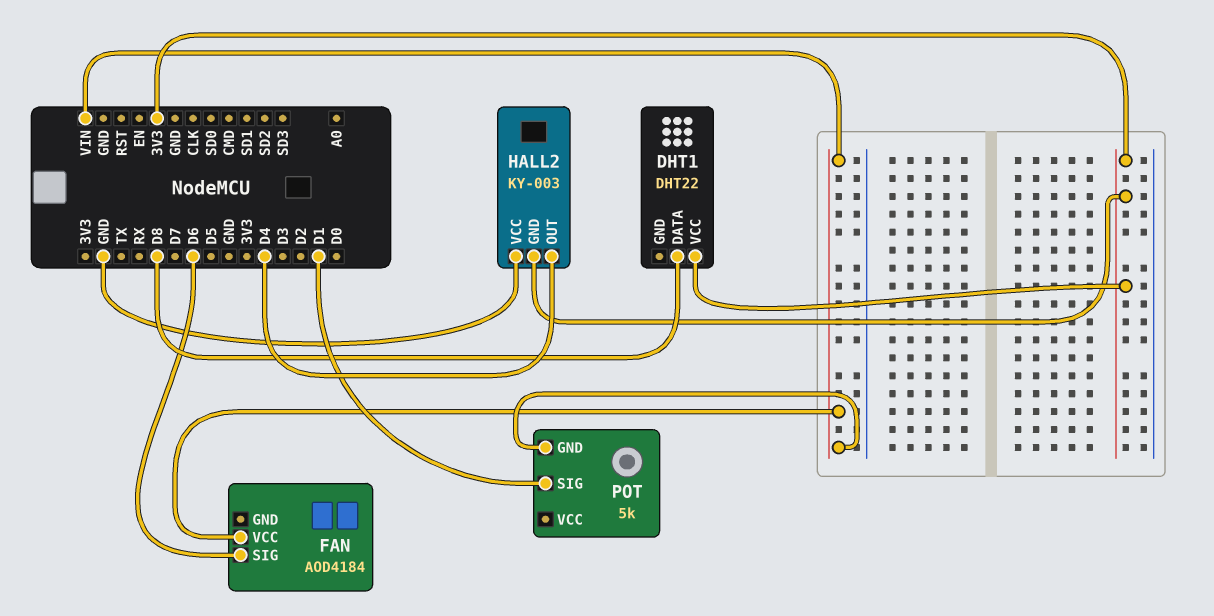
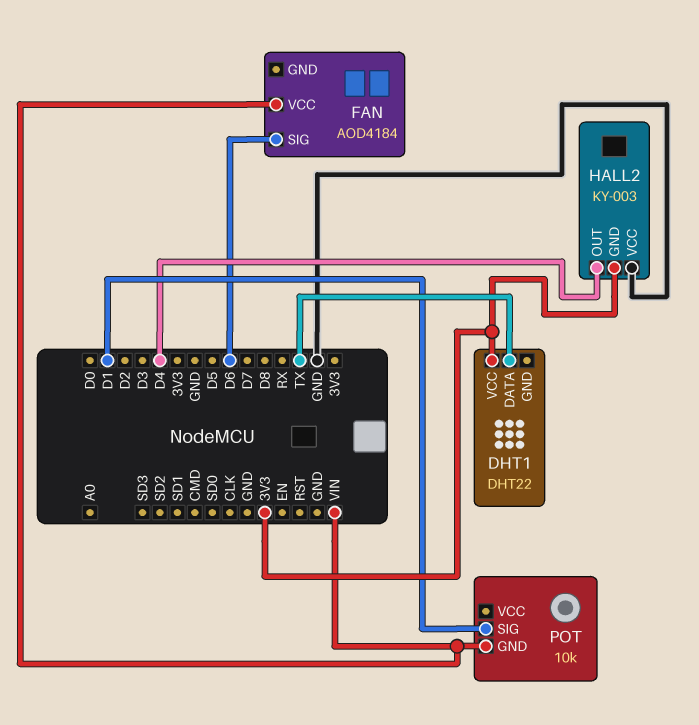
DHT1 pin DATA: D8 -> TX
POT: 5k -> 10k

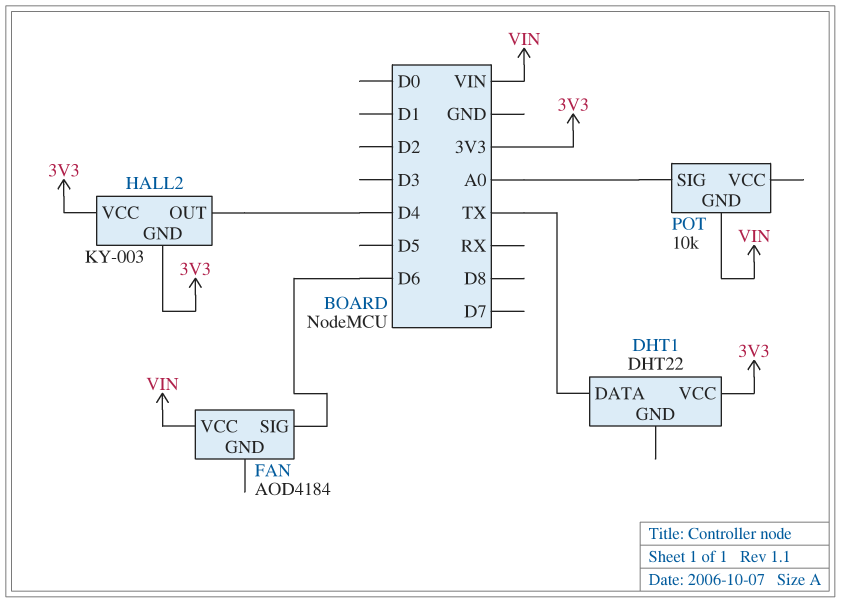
HALL2 pin VCC: GND -> 3V3
POT pin SIG: D1 -> A0

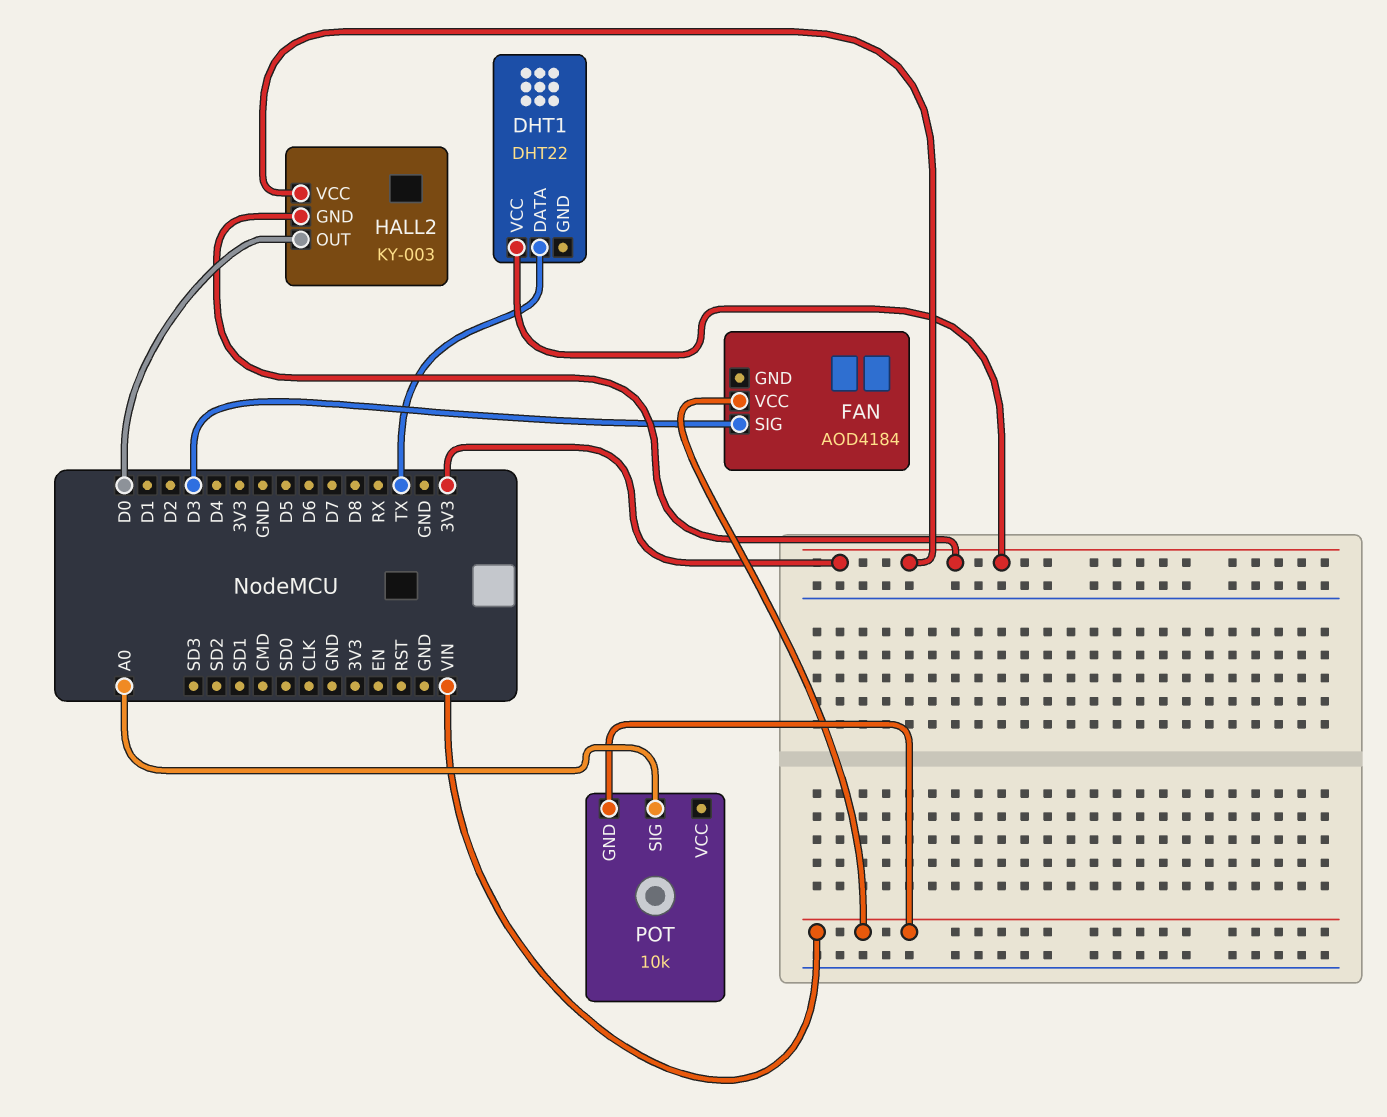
FAN pin SIG: D6 -> D3
HALL2 pin OUT: D4 -> D0

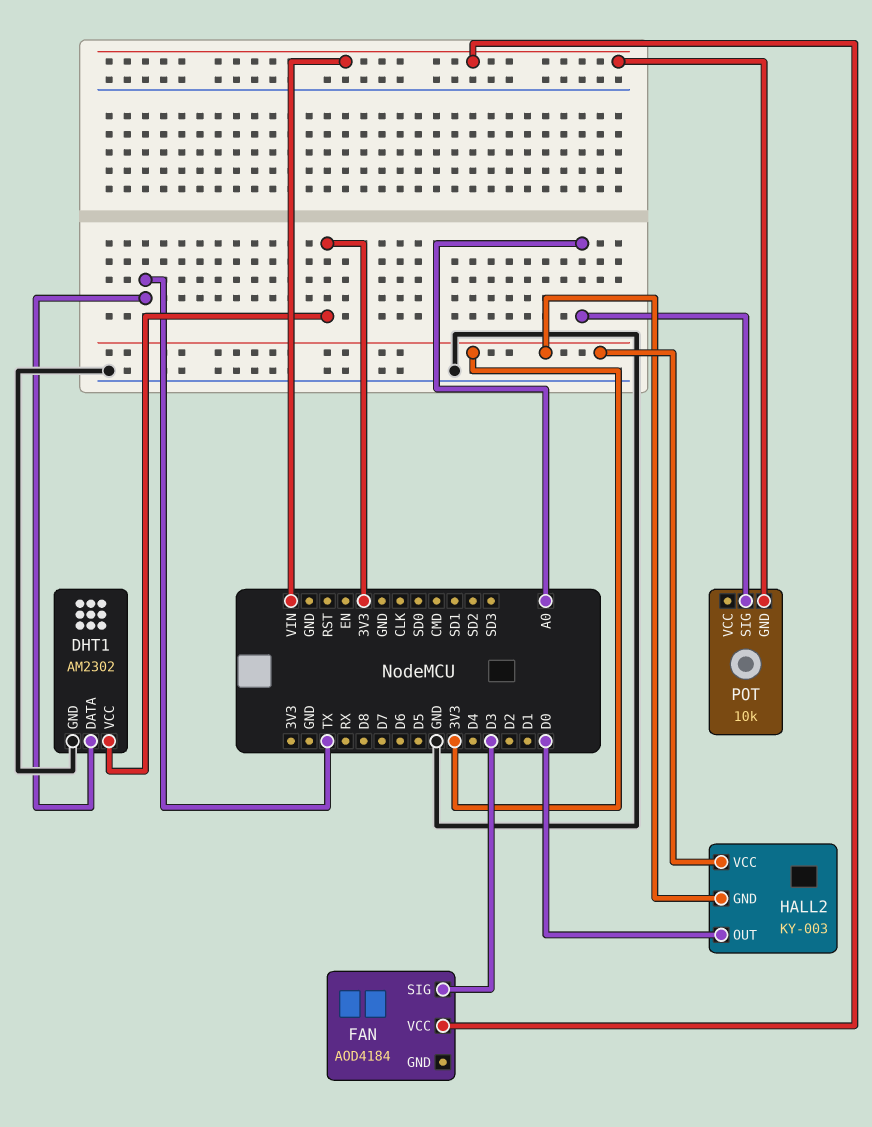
DHT1: DHT22 -> AM2302
DHT1 pin GND: none -> GND

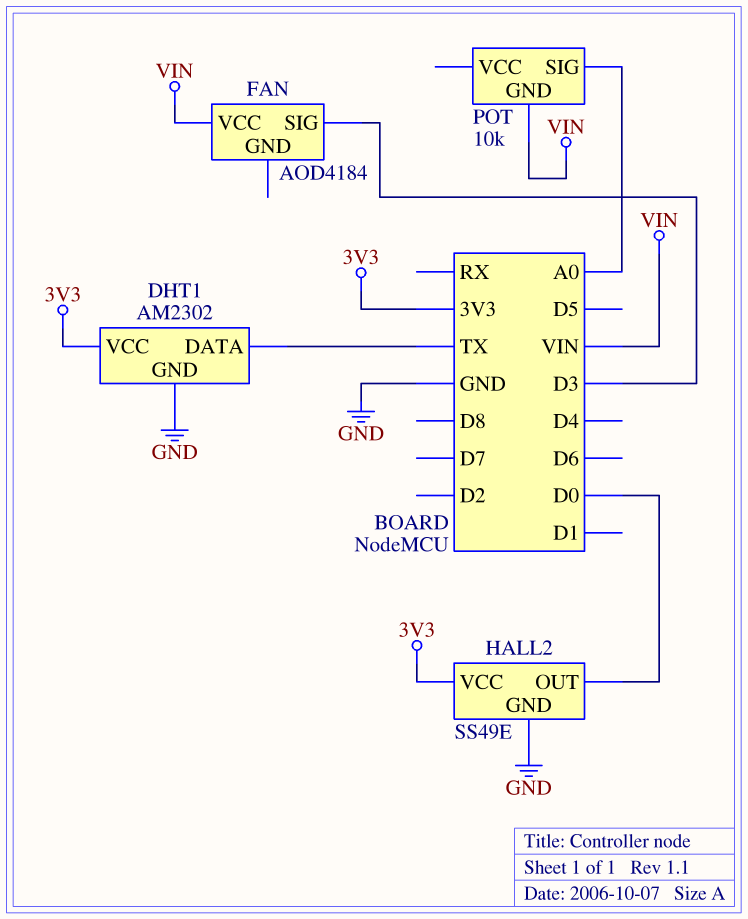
HALL2: KY-003 -> SS49E
HALL2 pin GND: 3V3 -> GND

